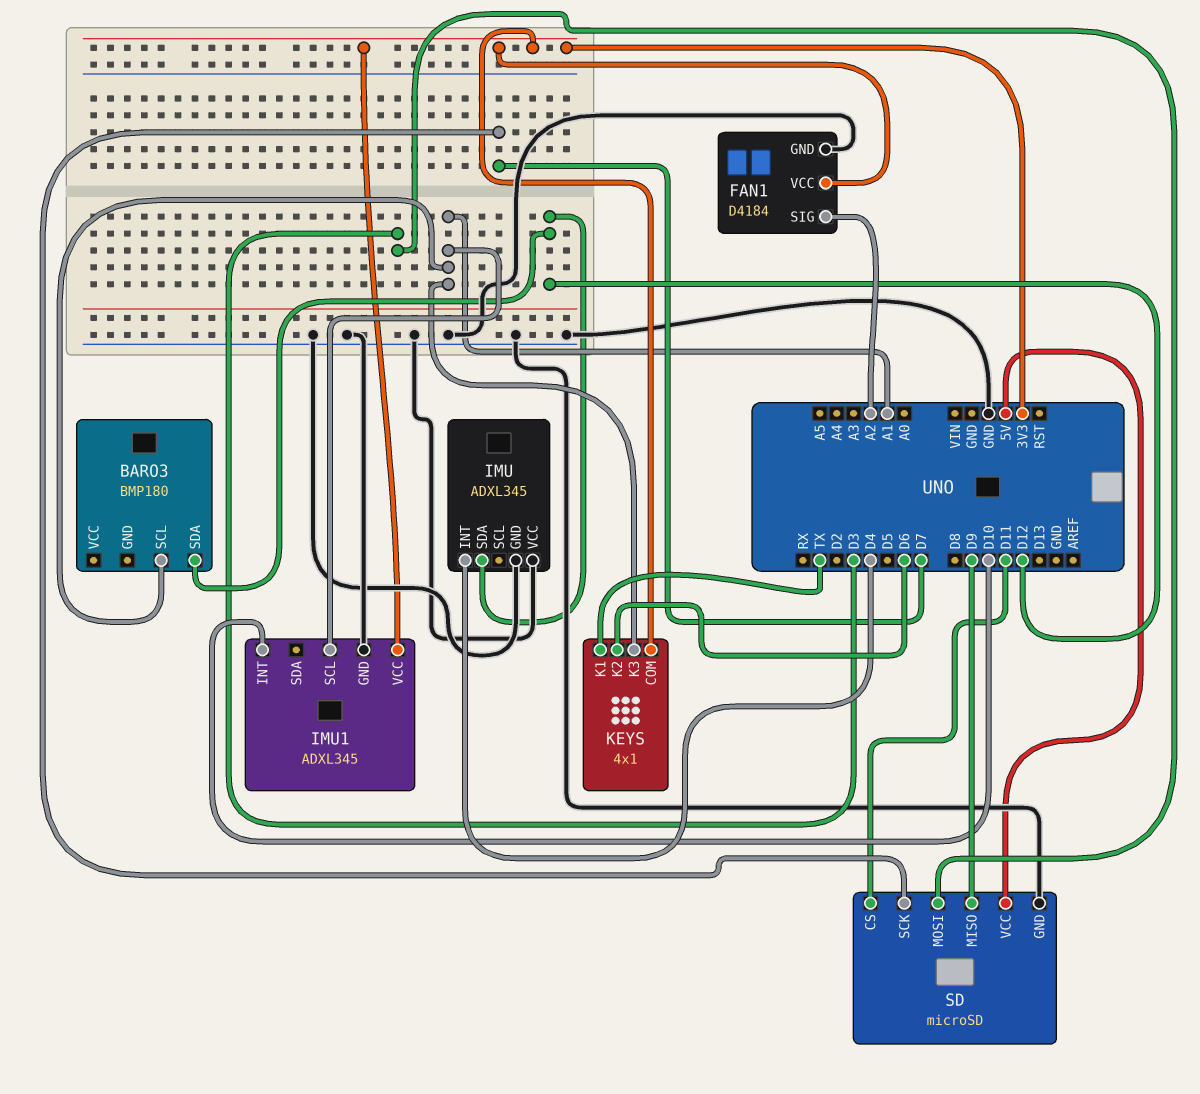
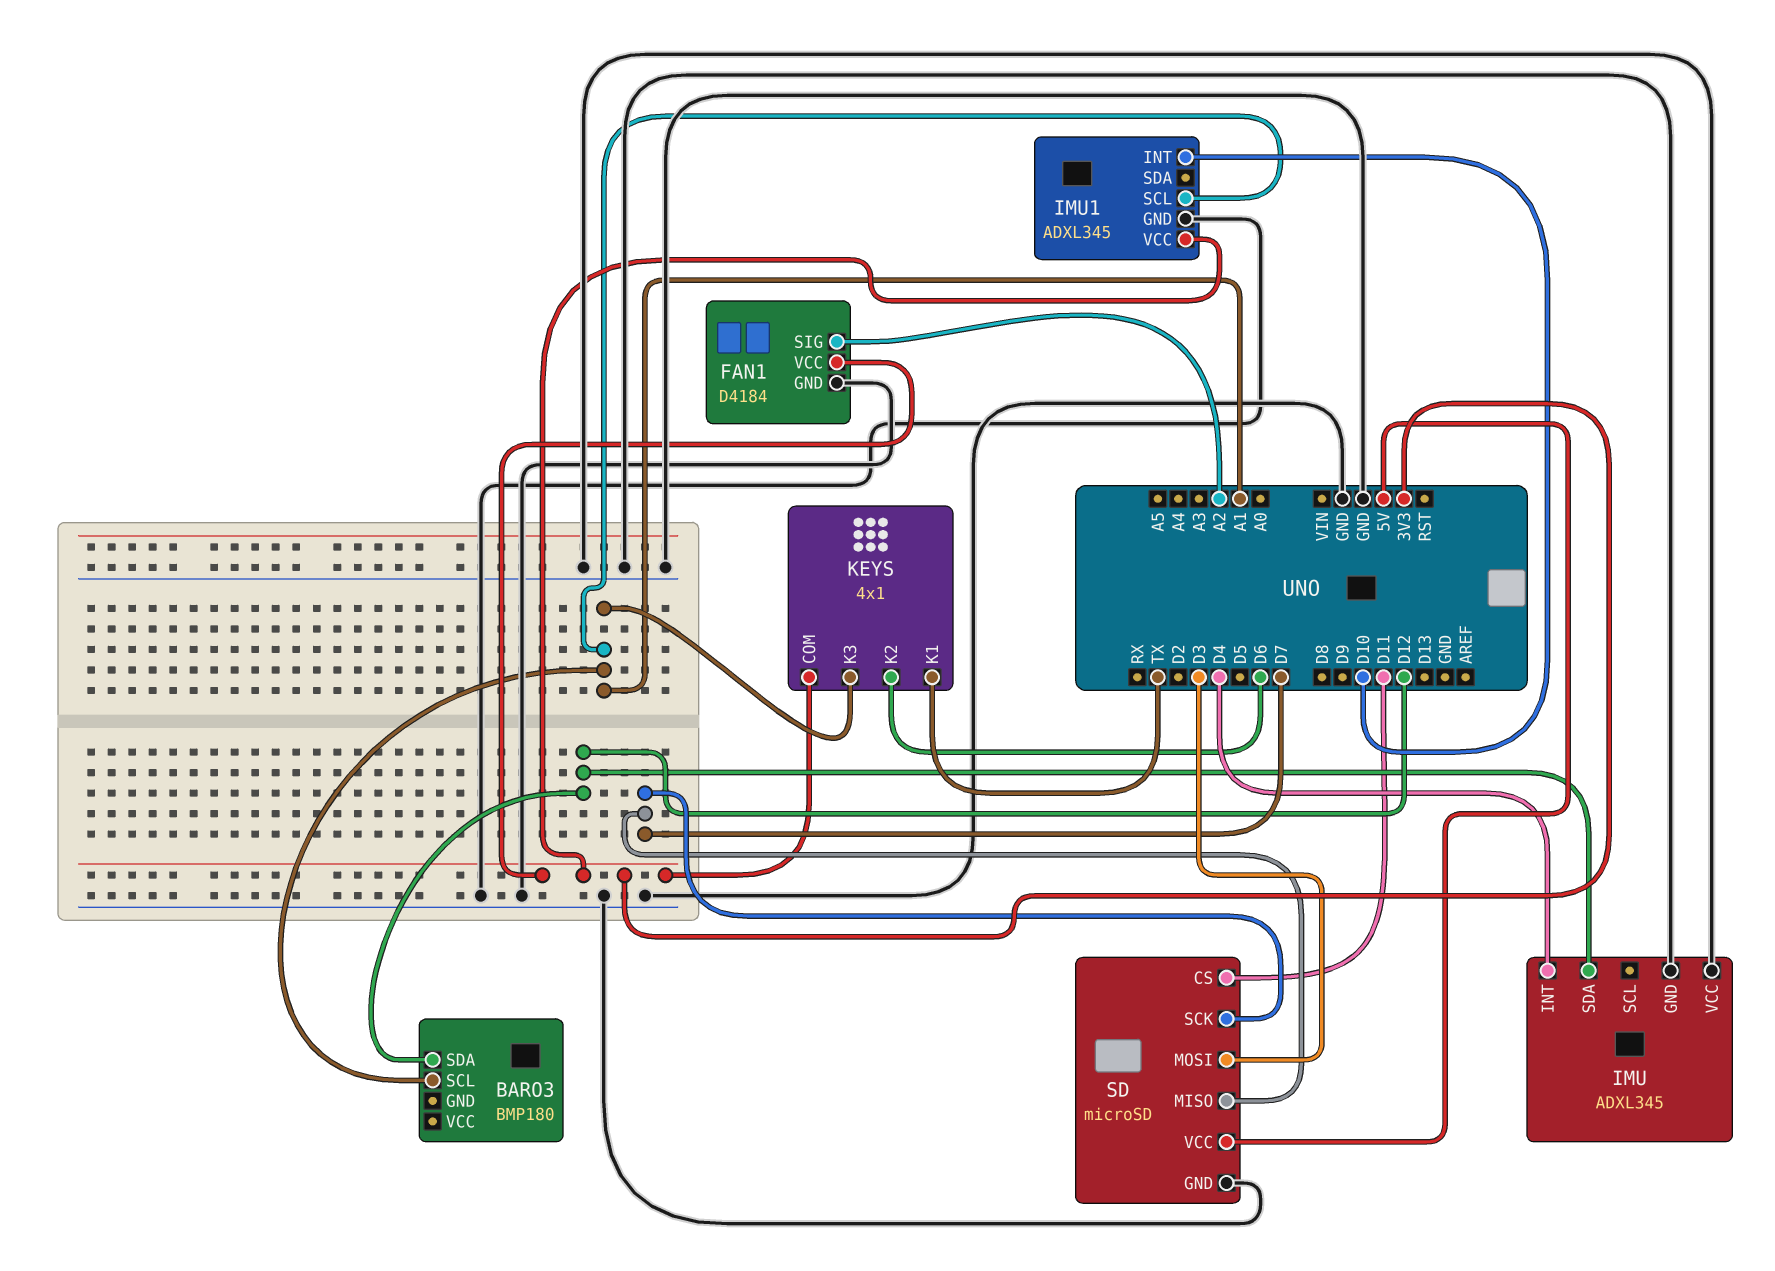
SD pin MISO: D9 -> D7

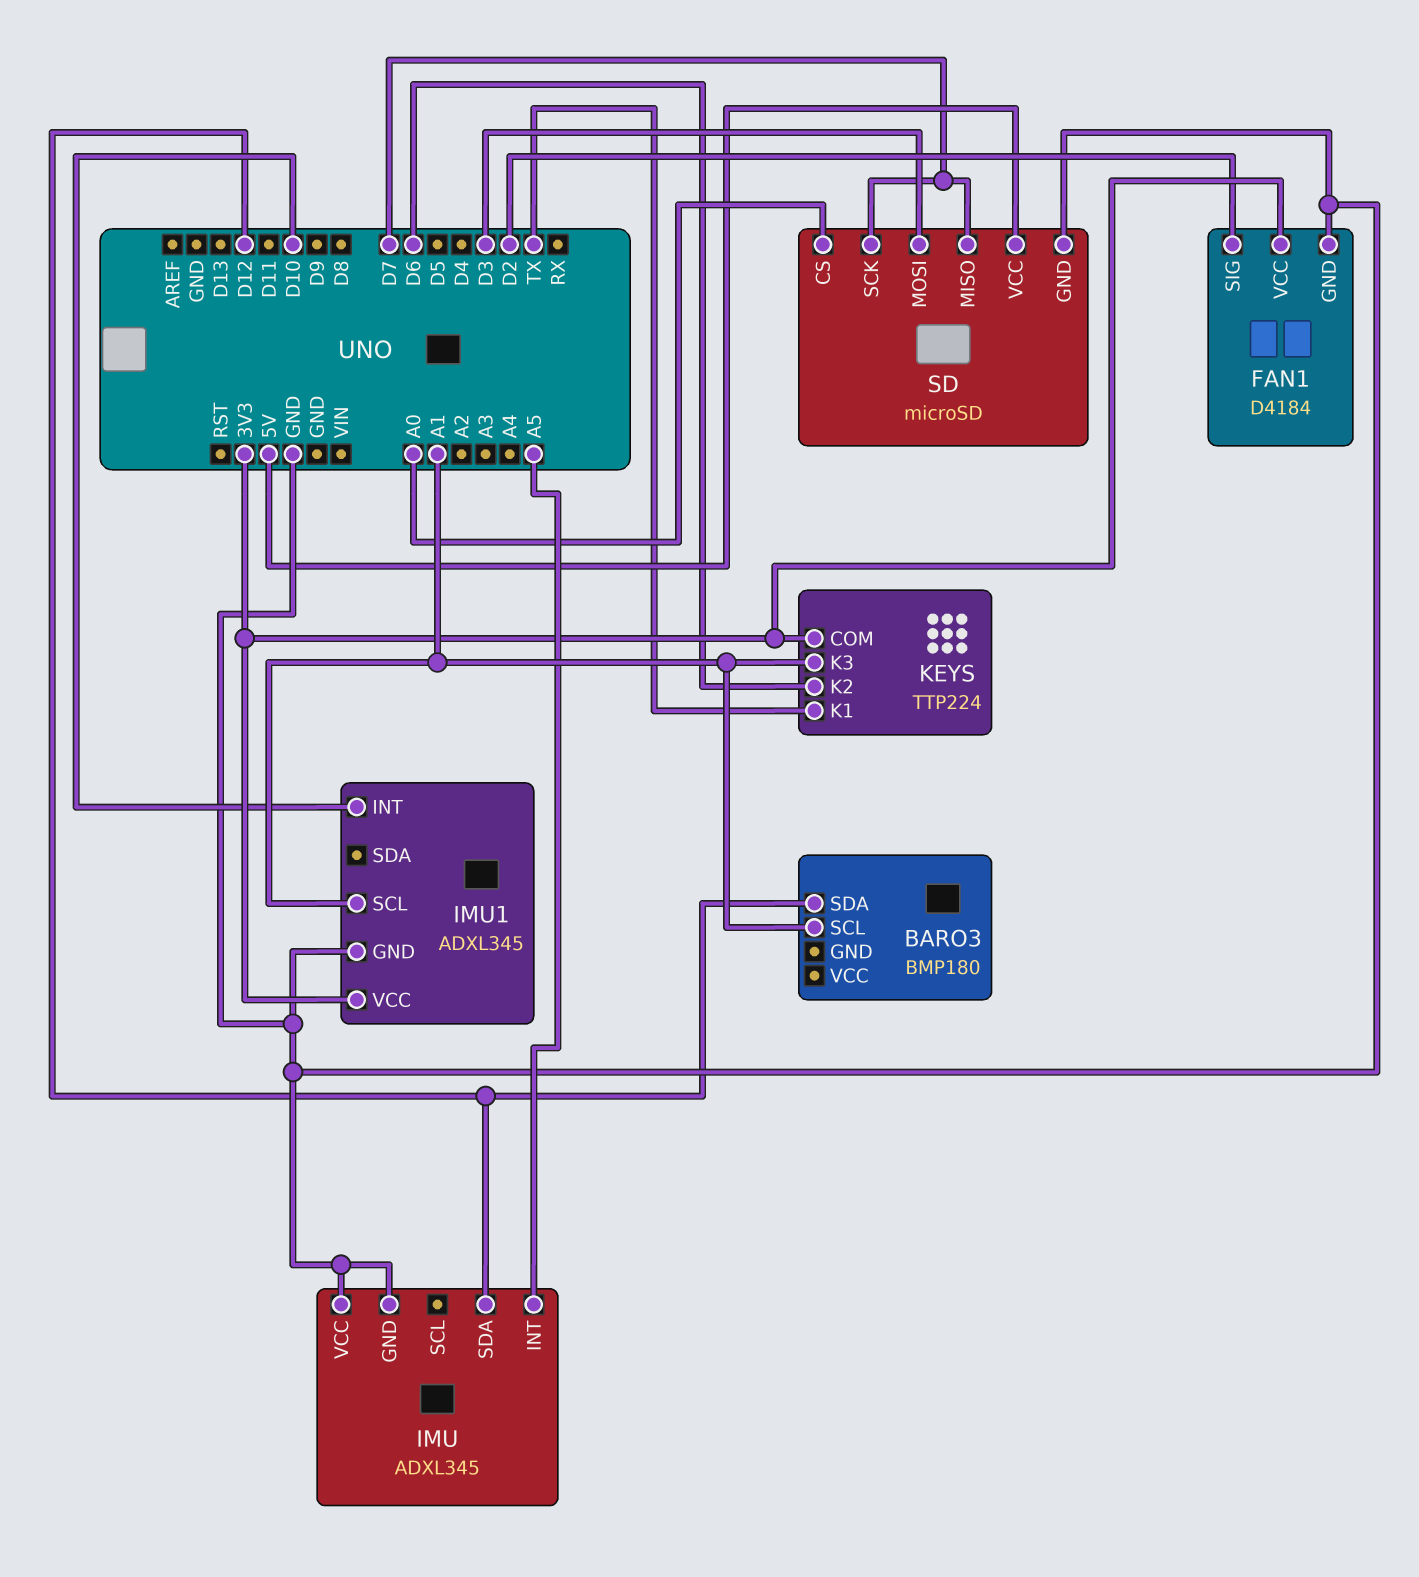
FAN1 pin SIG: A2 -> D2
IMU pin INT: D4 -> A5
KEYS: 4x1 -> TTP224
SD pin CS: D11 -> A0

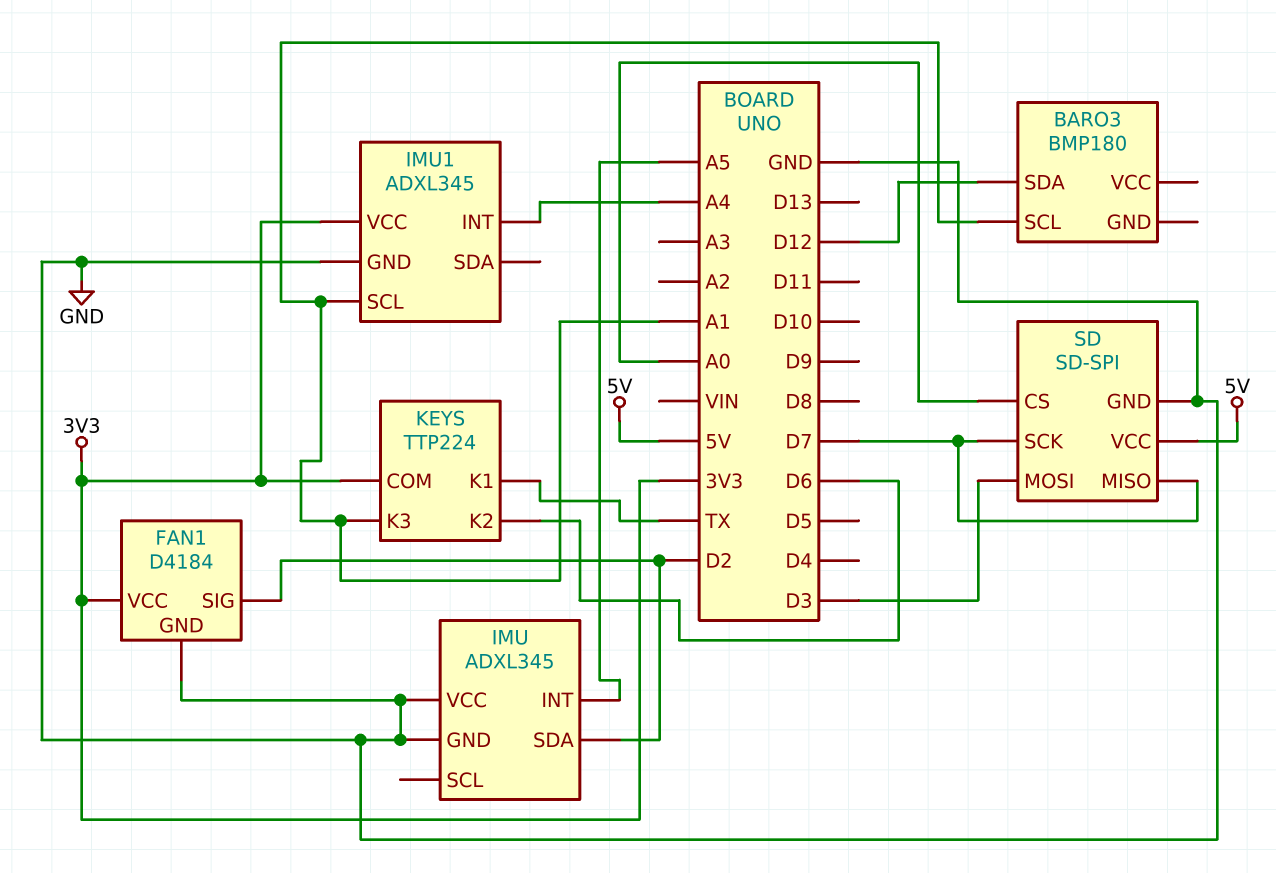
IMU pin SDA: D12 -> D2
IMU1 pin INT: D10 -> A4
SD: microSD -> SD-SPI

